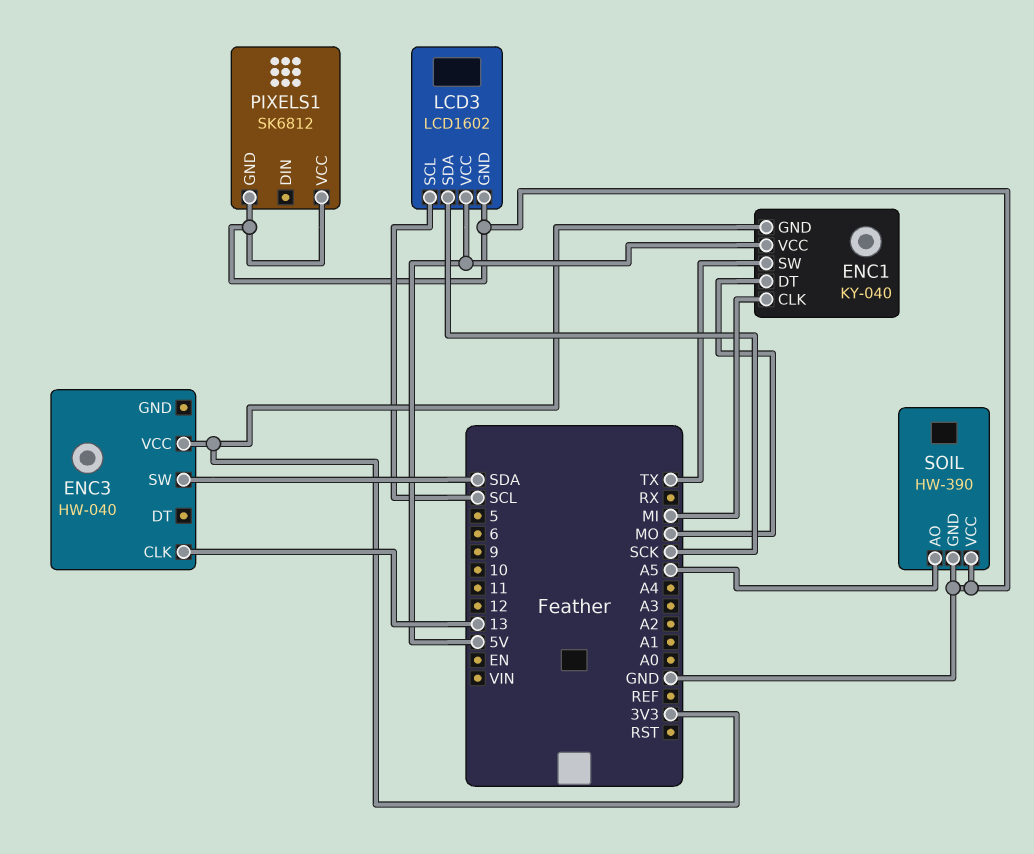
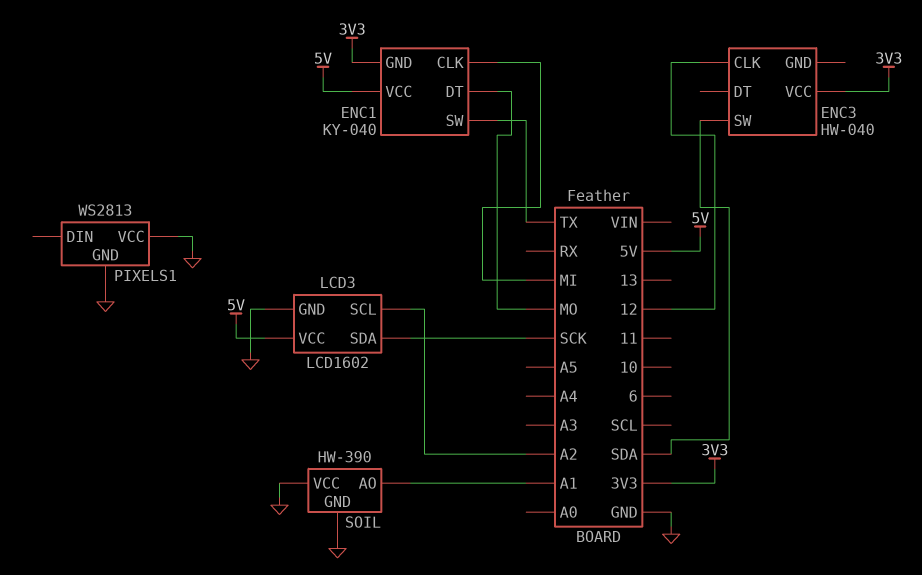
ENC3 pin CLK: 13 -> 12
LCD3 pin SCL: SCL -> A2
PIXELS1: SK6812 -> WS2813
SOIL pin AO: A5 -> A1

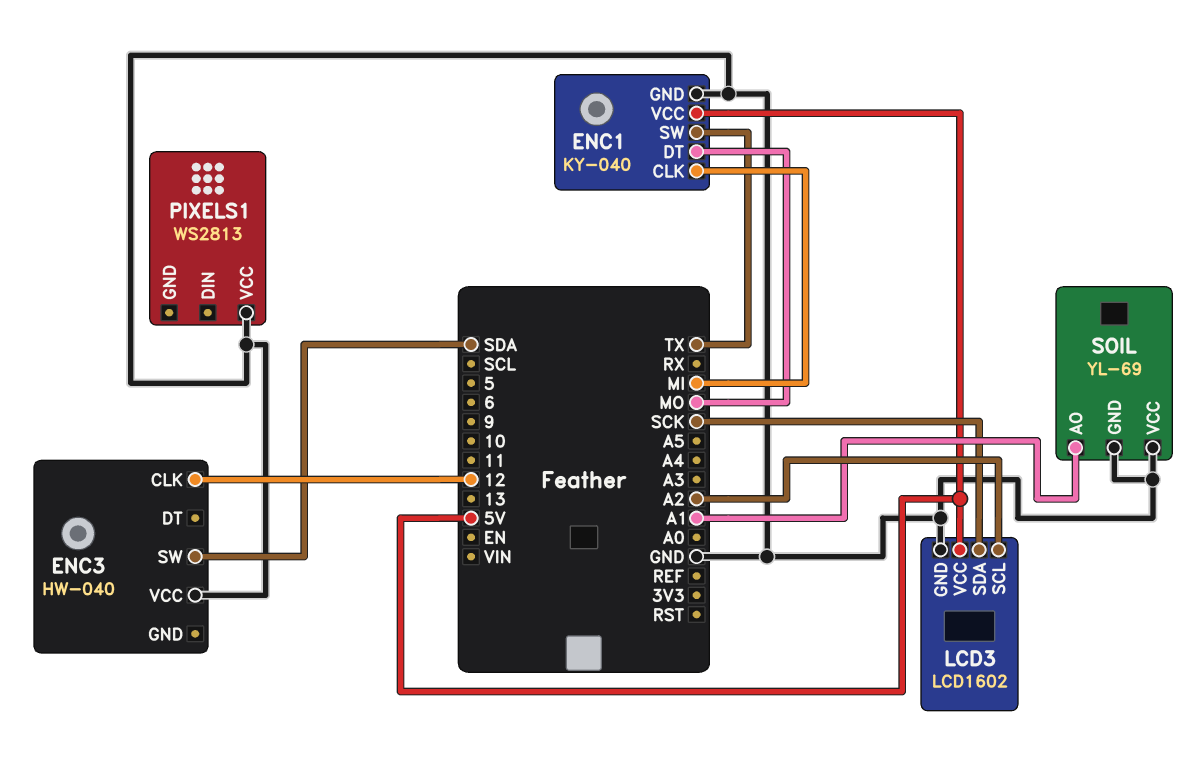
ENC1 pin GND: 3V3 -> GND
ENC3 pin VCC: 3V3 -> GND
PIXELS1 pin GND: GND -> none
SOIL: HW-390 -> YL-69

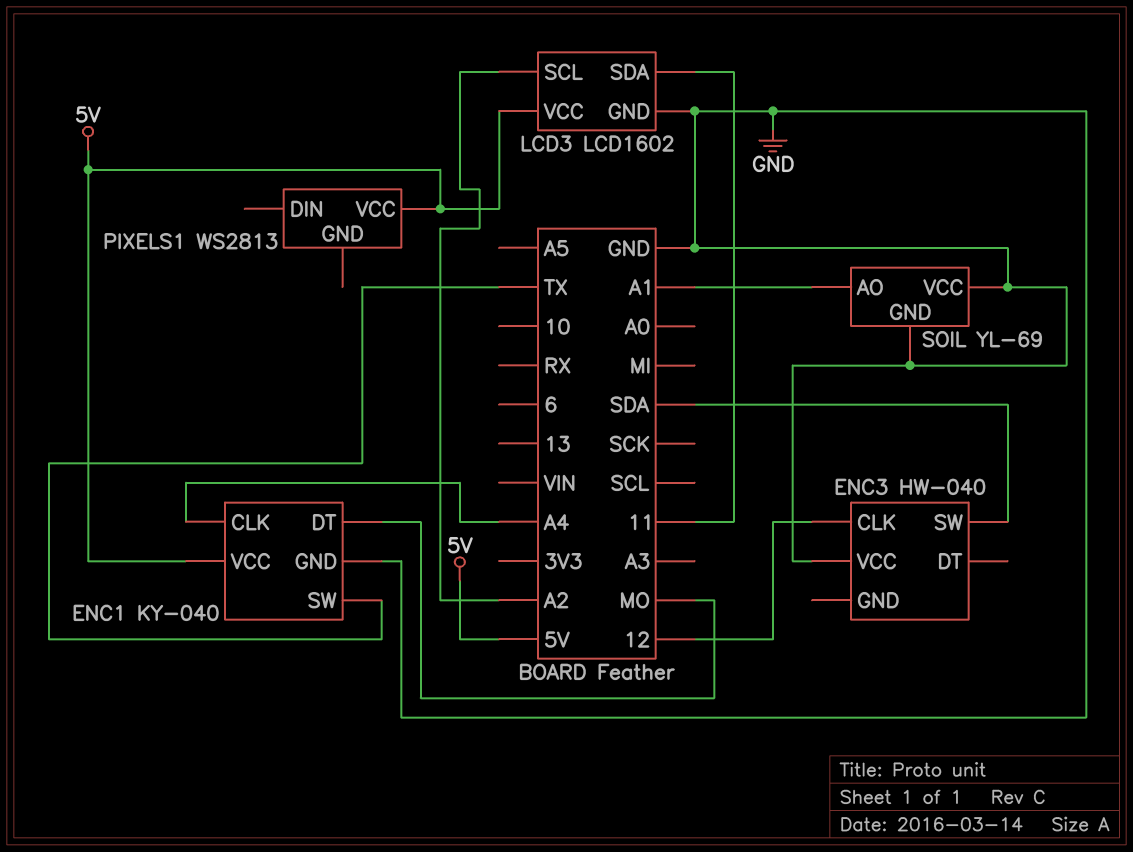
ENC1 pin CLK: MI -> A4
LCD3 pin SDA: SCK -> 11
PIXELS1 pin VCC: GND -> 5V

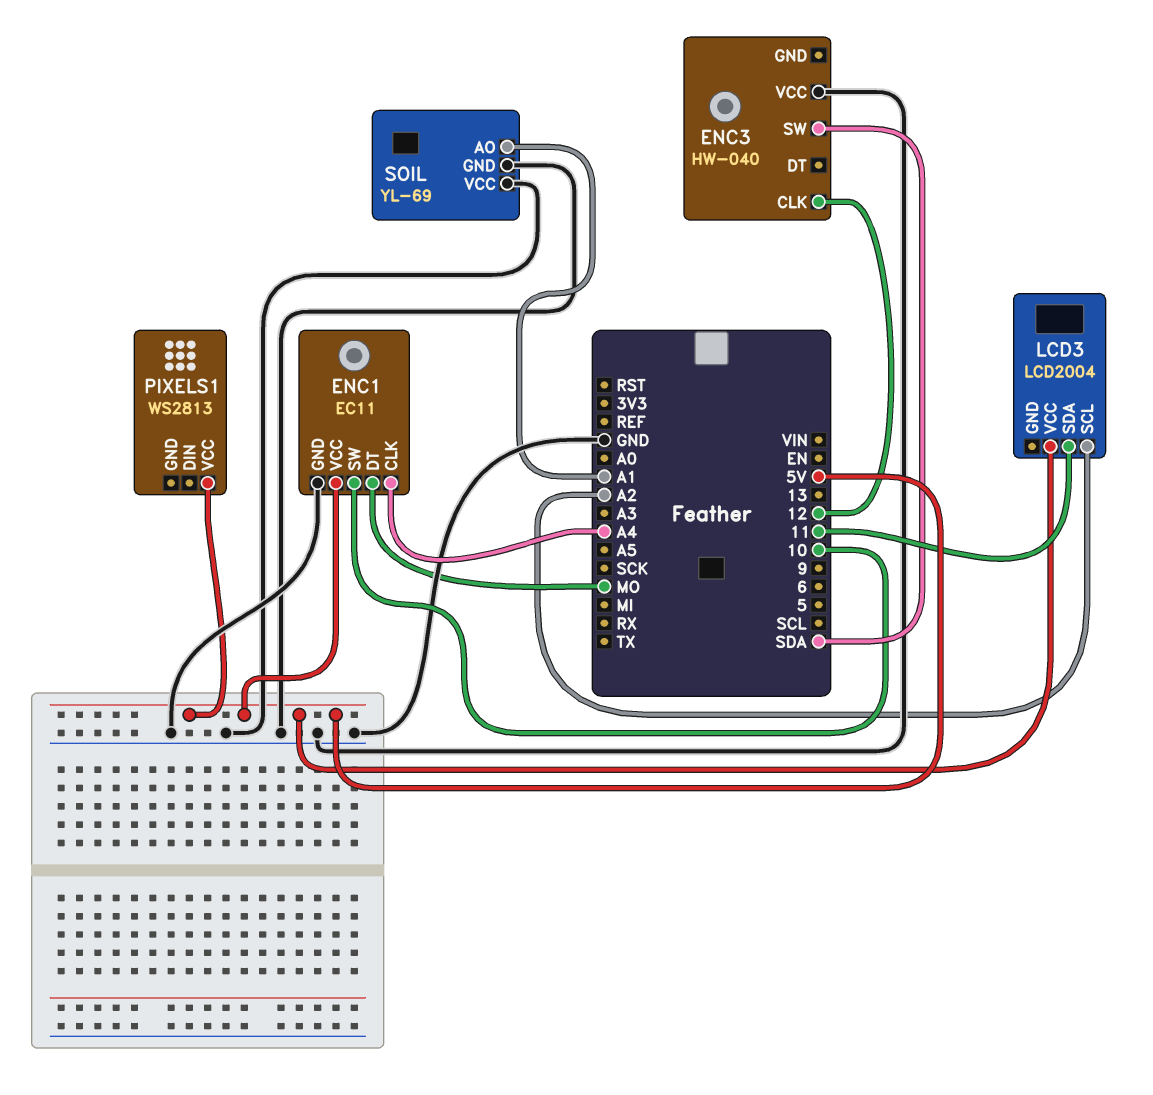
ENC1: KY-040 -> EC11
ENC1 pin SW: TX -> 10
LCD3: LCD1602 -> LCD2004
LCD3 pin GND: GND -> none

